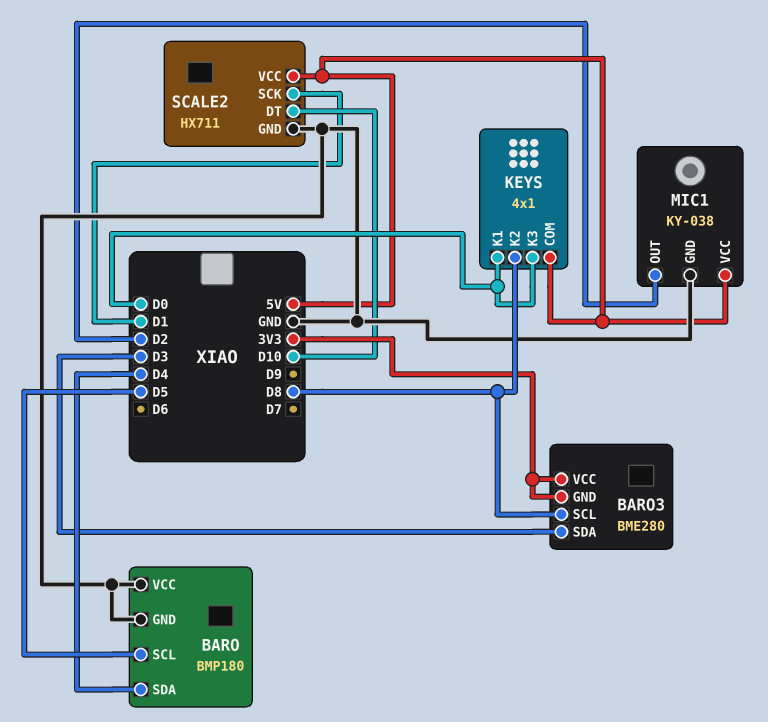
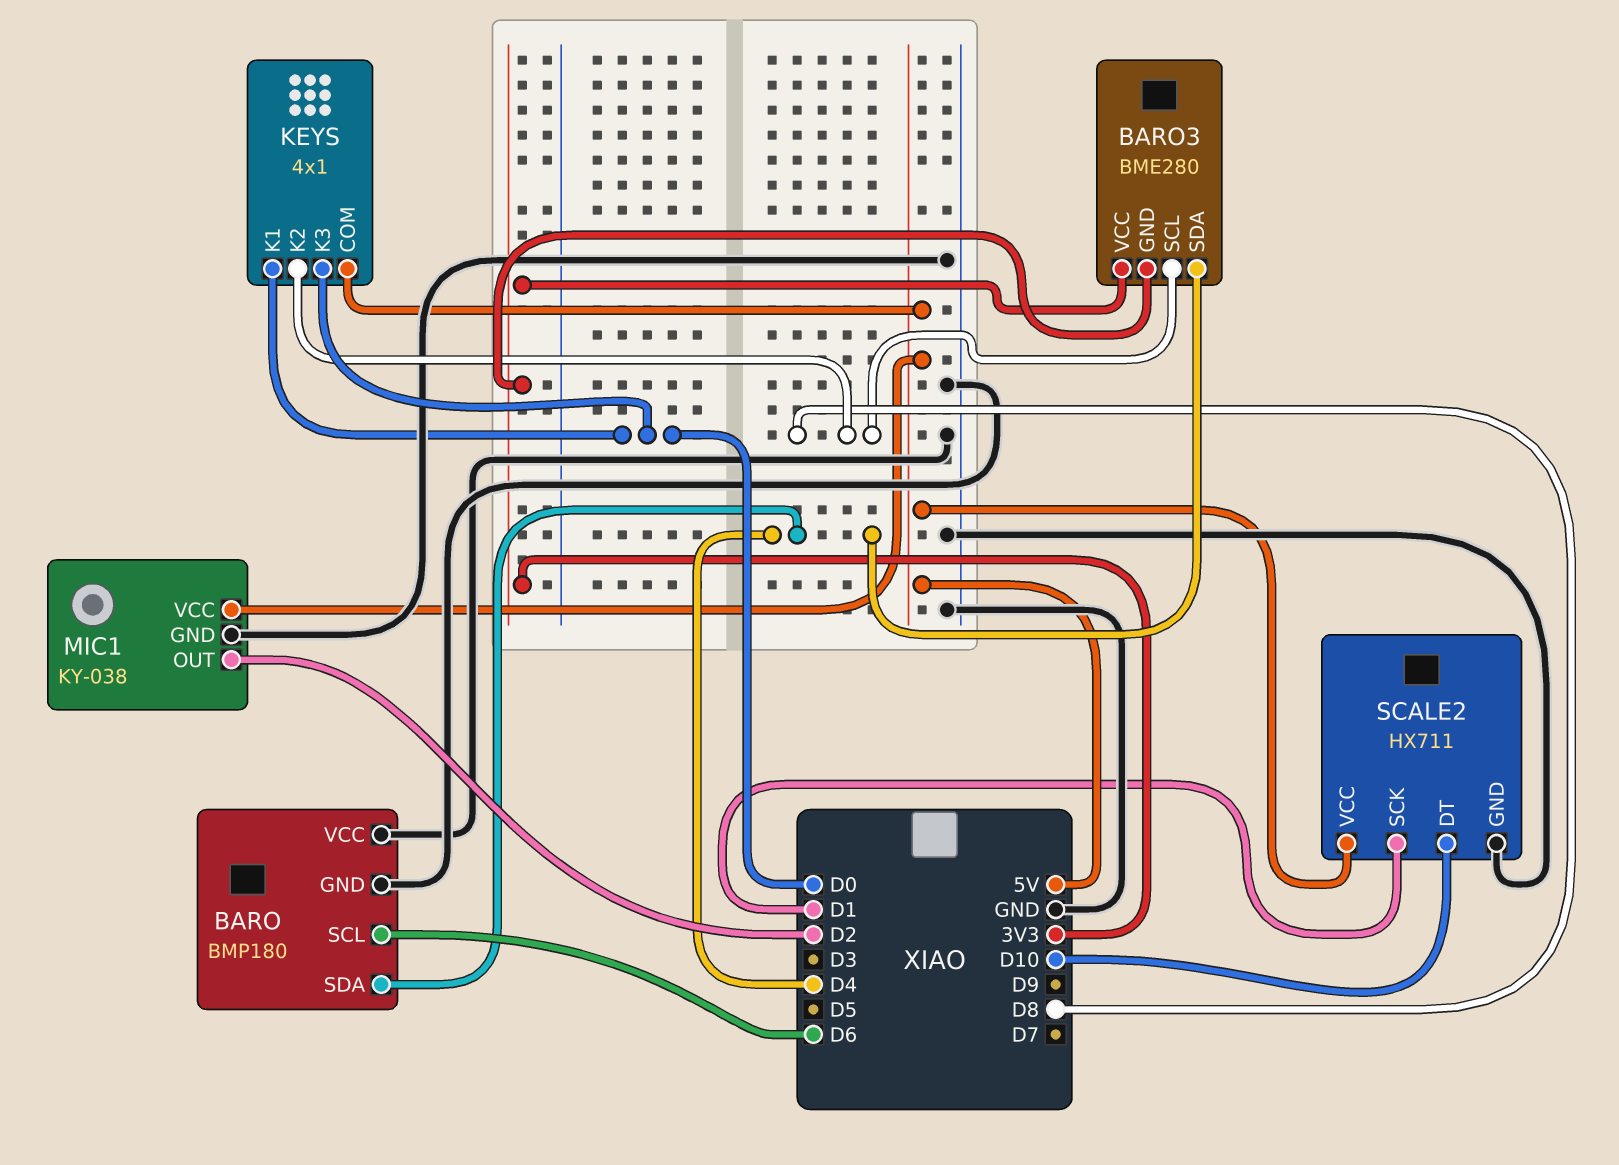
BARO pin SCL: D5 -> D6
BARO3 pin SDA: D3 -> D4

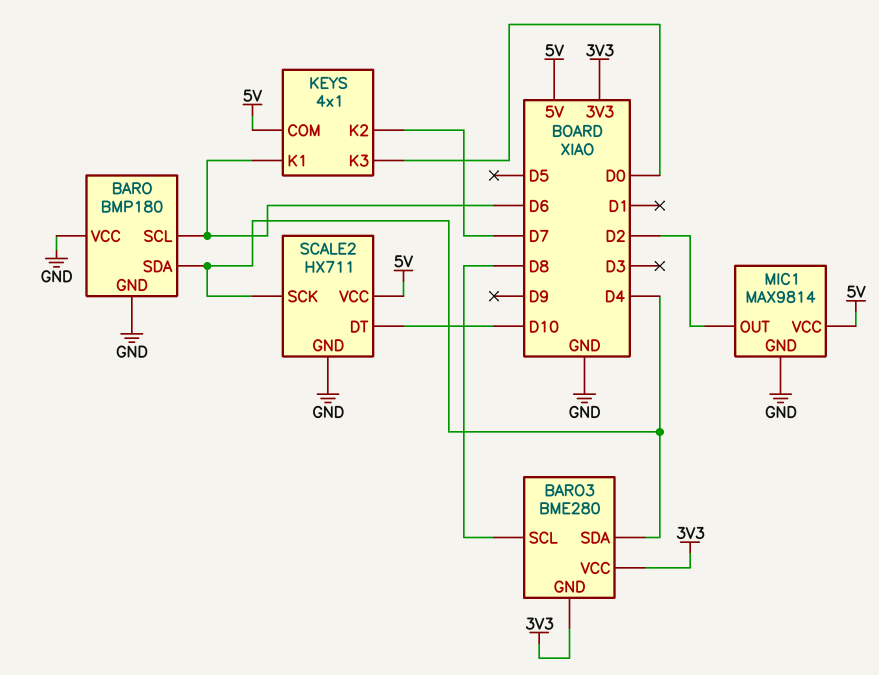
KEYS pin K1: D0 -> D6
KEYS pin K2: D8 -> D7
MIC1: KY-038 -> MAX9814
SCALE2 pin SCK: D1 -> D4

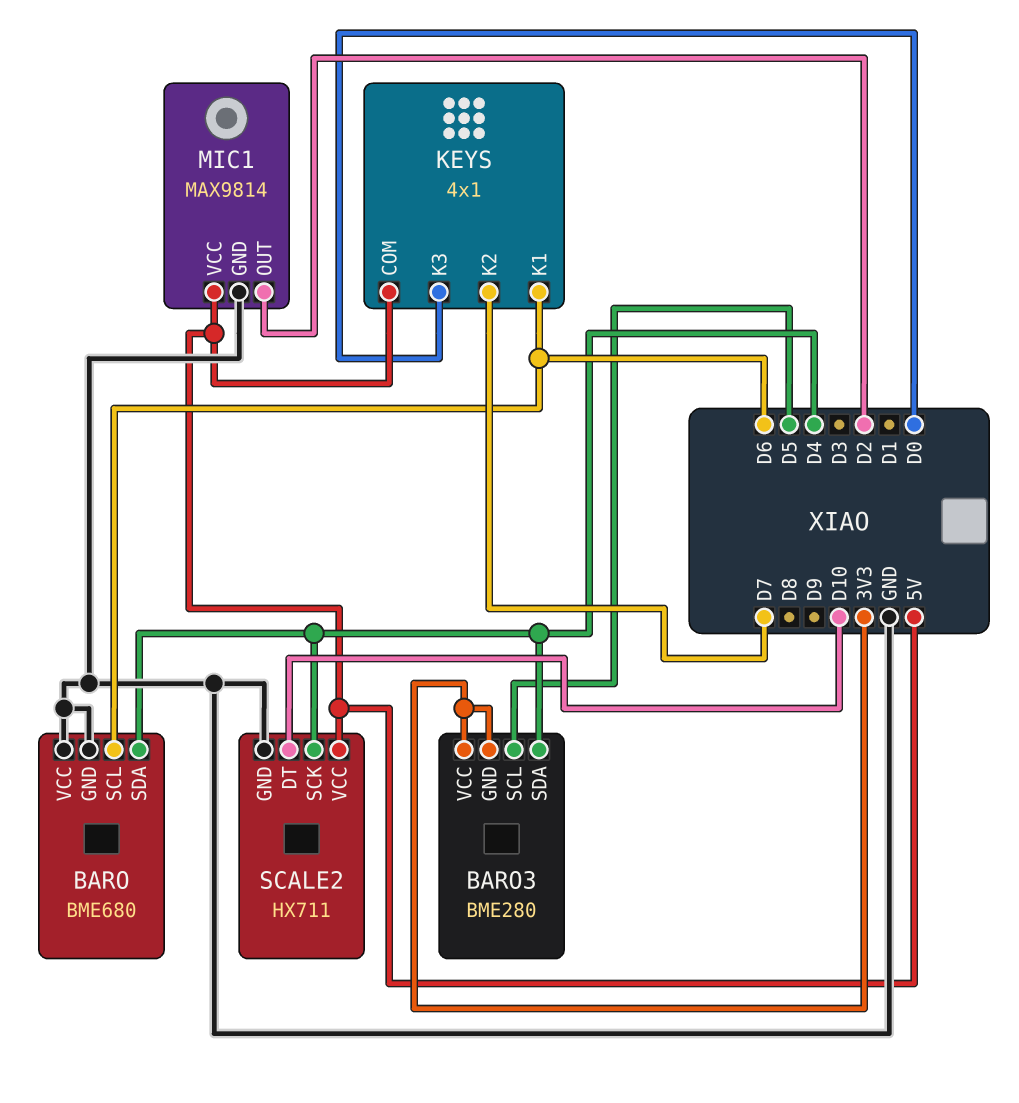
BARO: BMP180 -> BME680
BARO3 pin SCL: D8 -> D5

